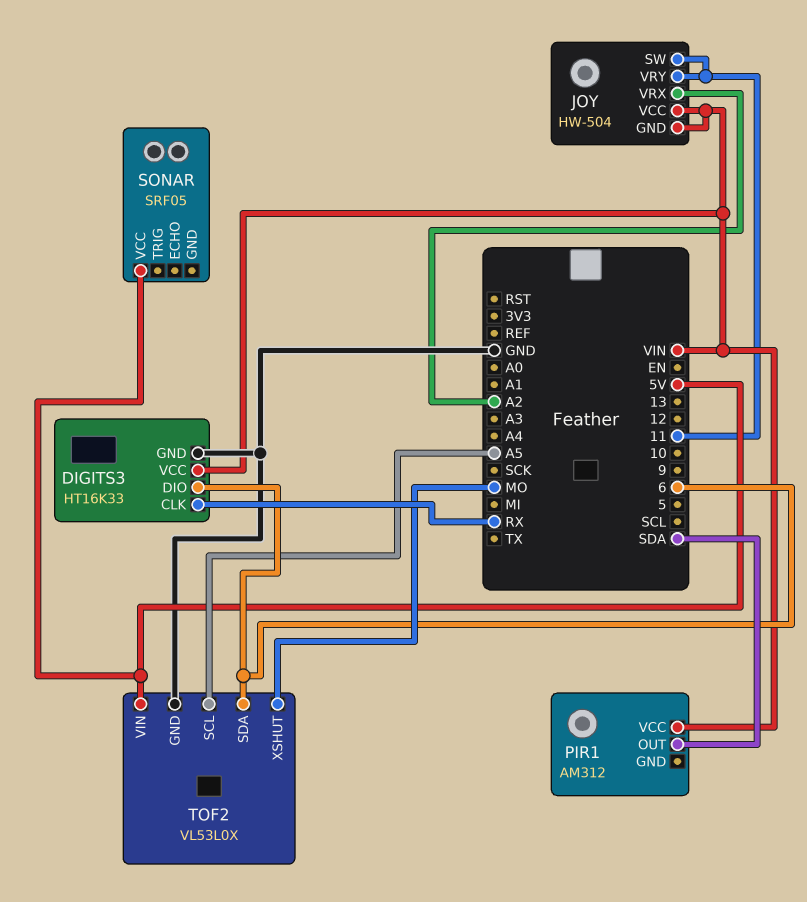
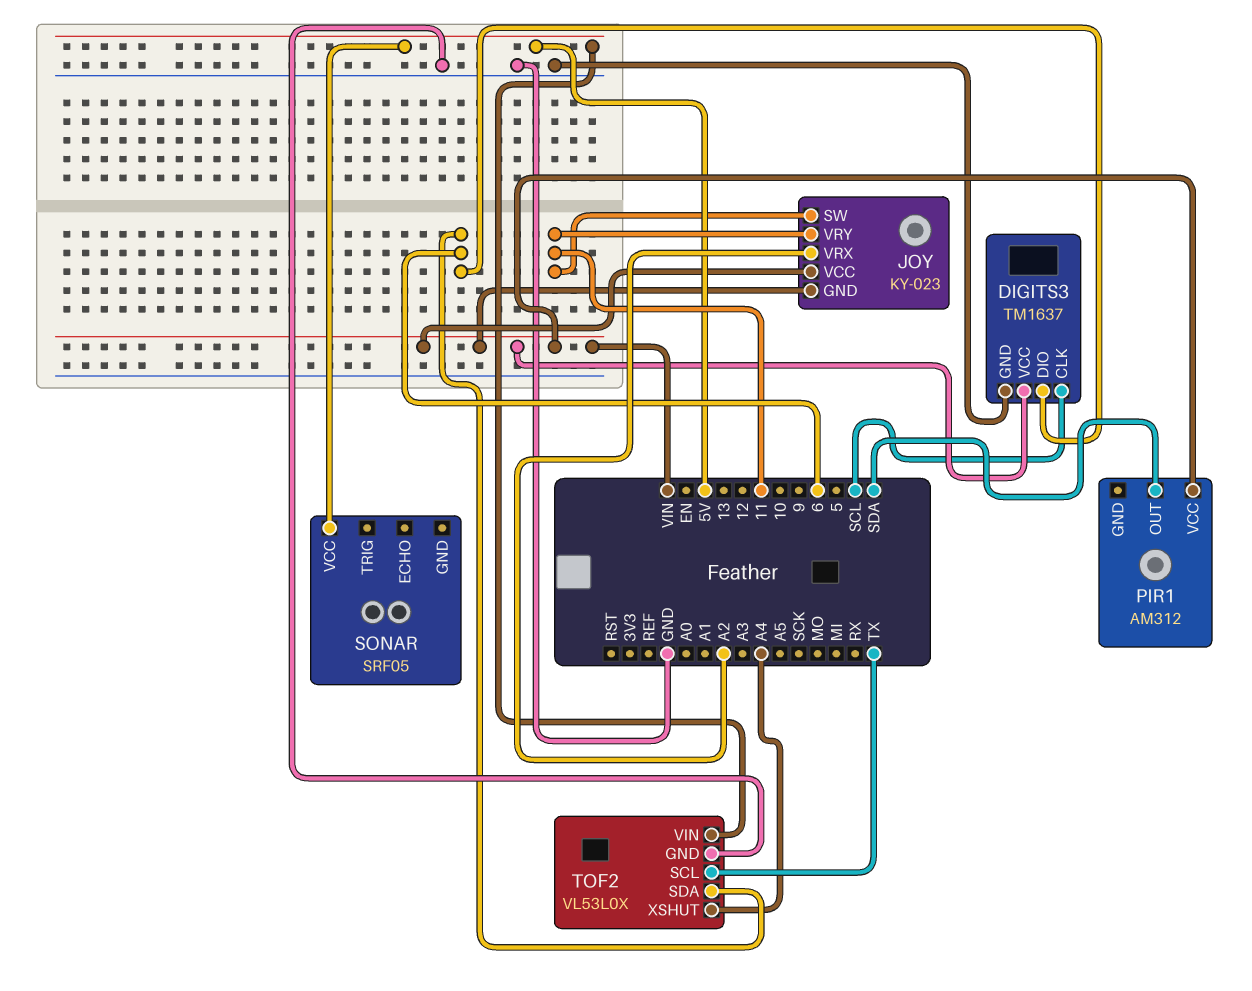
DIGITS3: HT16K33 -> TM1637
DIGITS3 pin CLK: RX -> SCL
JOY: HW-504 -> KY-023
TOF2 pin SCL: A5 -> TX
TOF2 pin XSHUT: MO -> A4

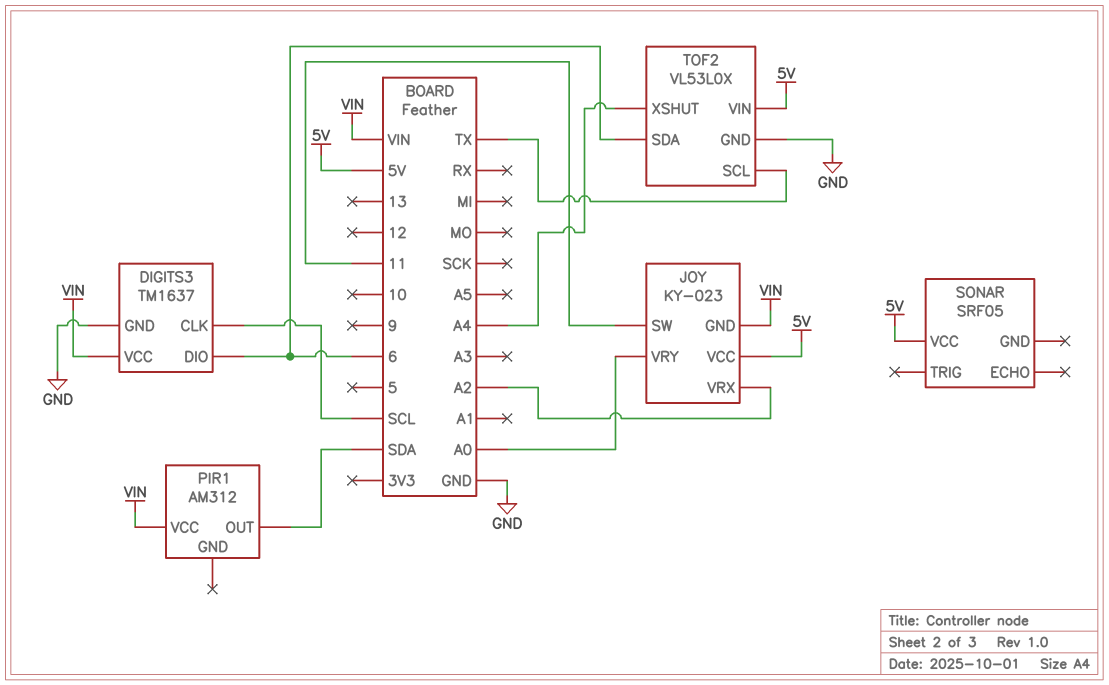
JOY pin VCC: VIN -> 5V
JOY pin VRY: 11 -> A0

